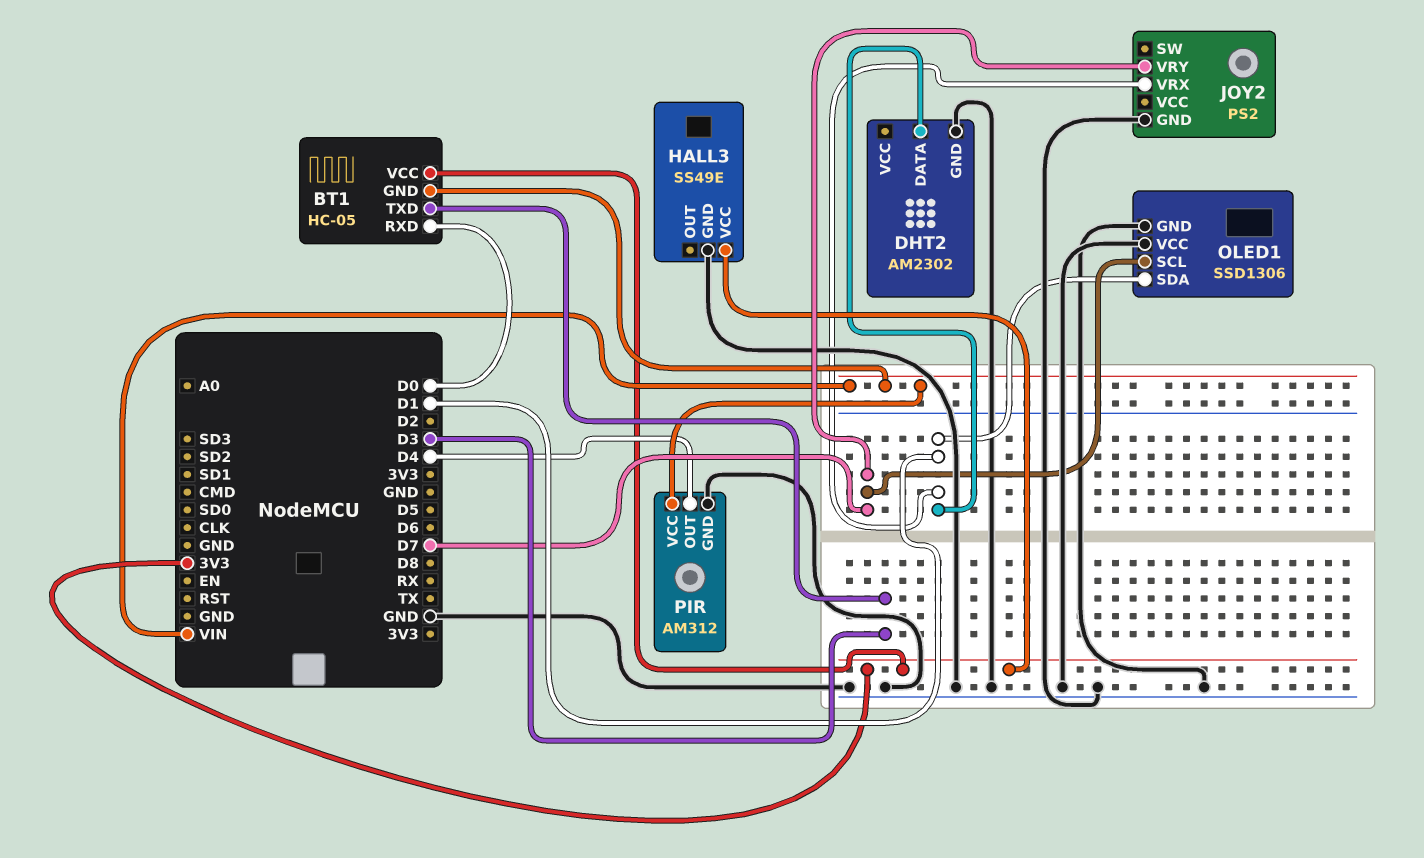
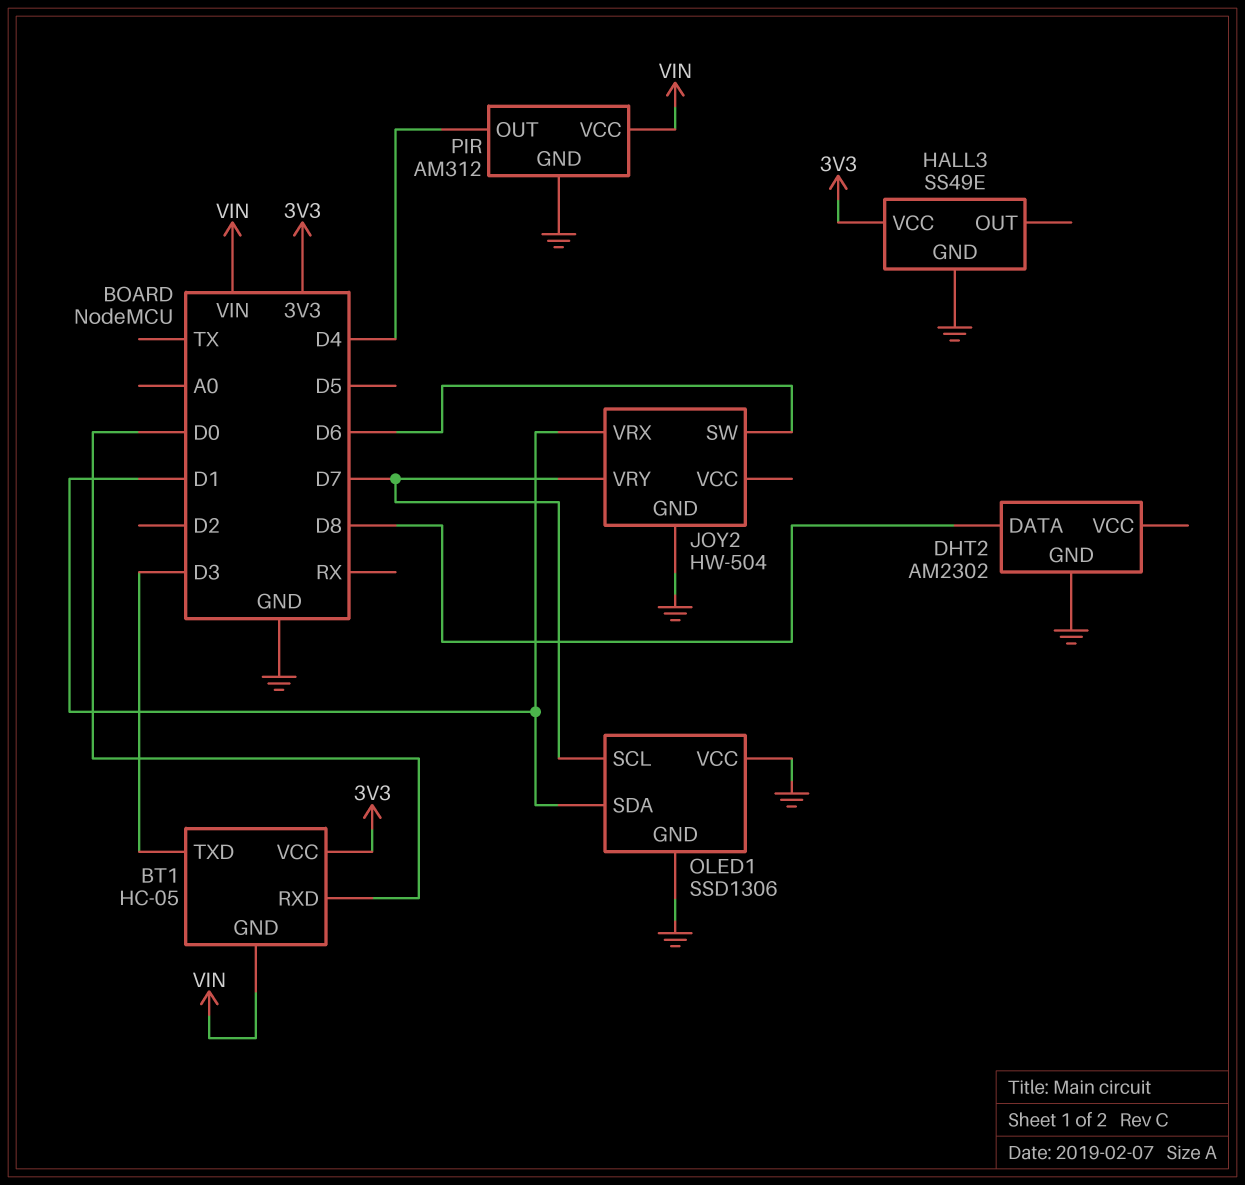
DHT2 pin DATA: D1 -> D8
JOY2: PS2 -> HW-504
JOY2 pin SW: none -> D6

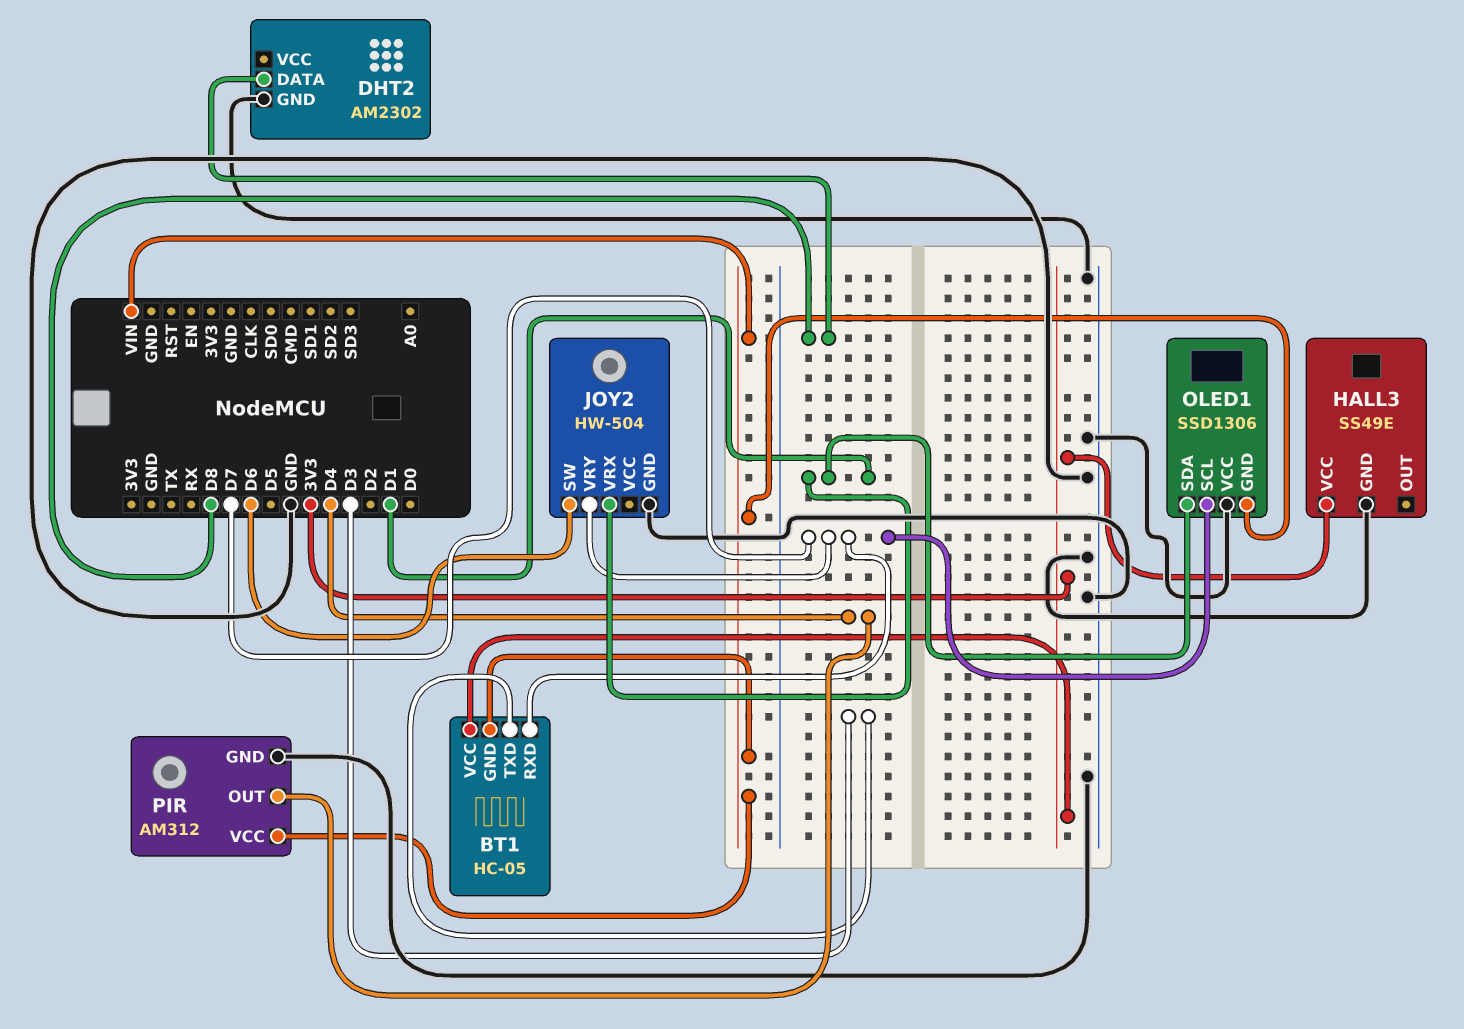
BT1 pin RXD: D0 -> D7
OLED1 pin GND: GND -> VIN

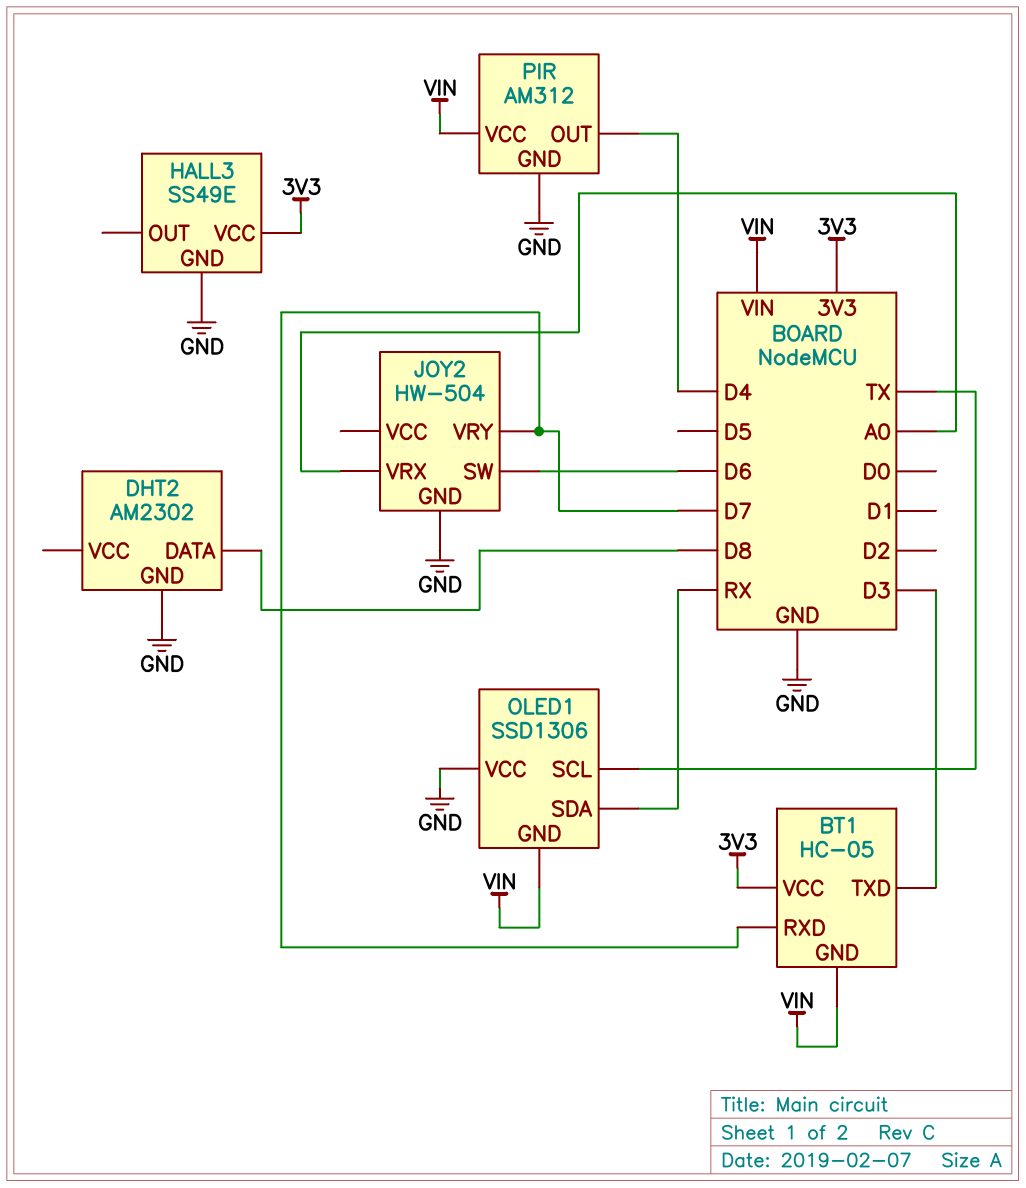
JOY2 pin VRX: D1 -> A0
OLED1 pin SCL: D7 -> TX
OLED1 pin SDA: D1 -> RX

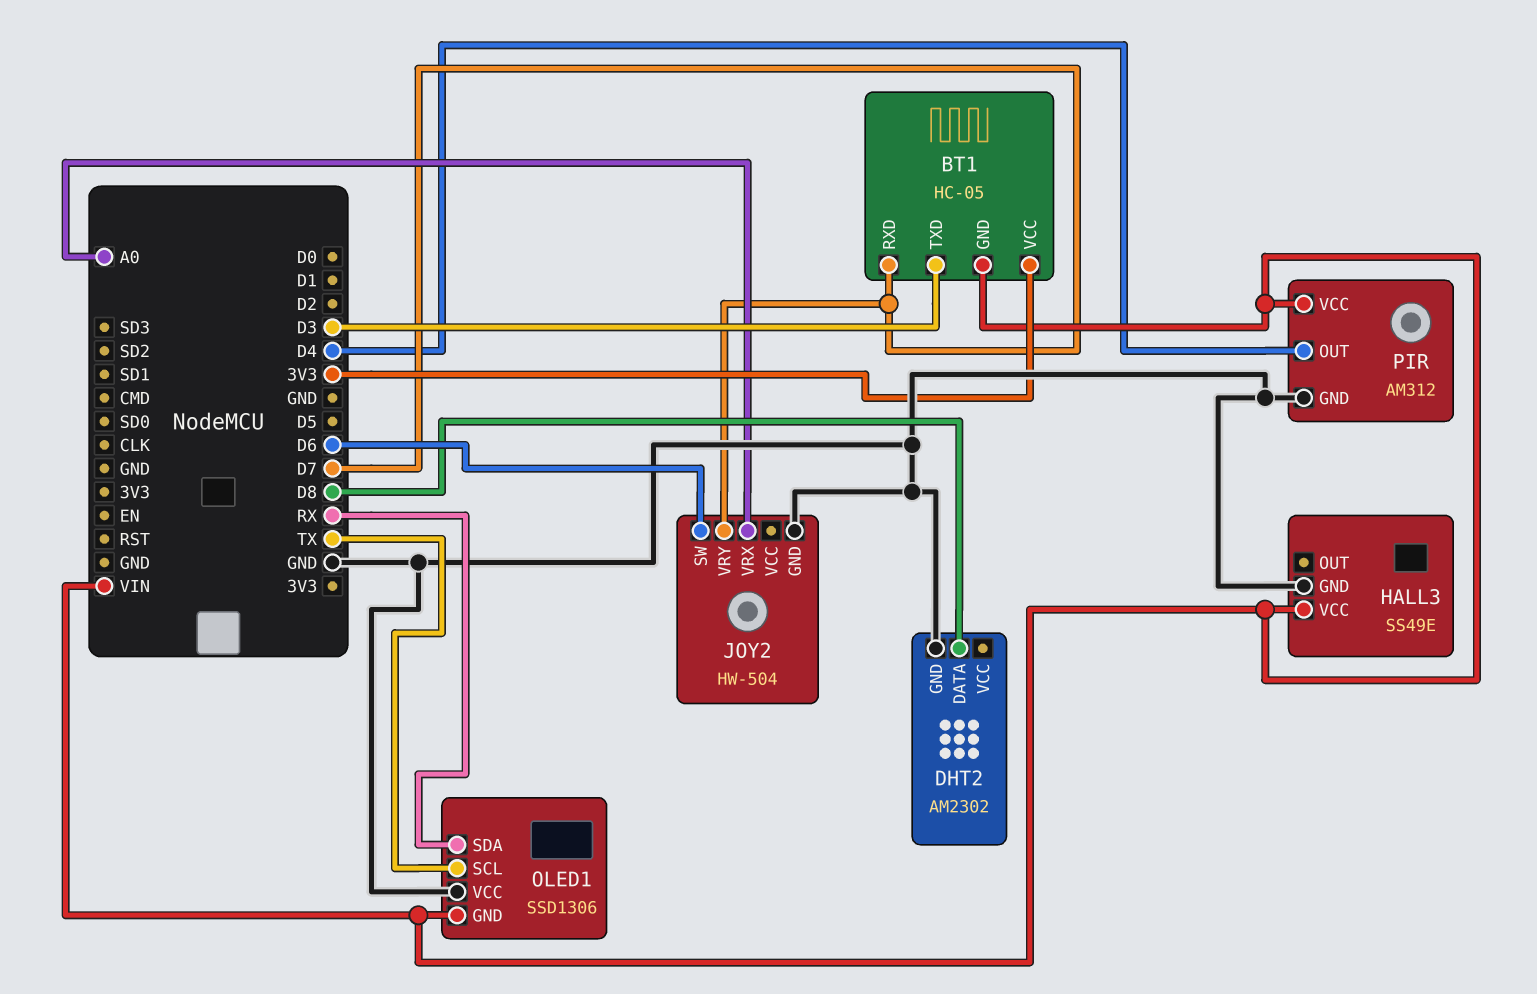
HALL3 pin VCC: 3V3 -> VIN

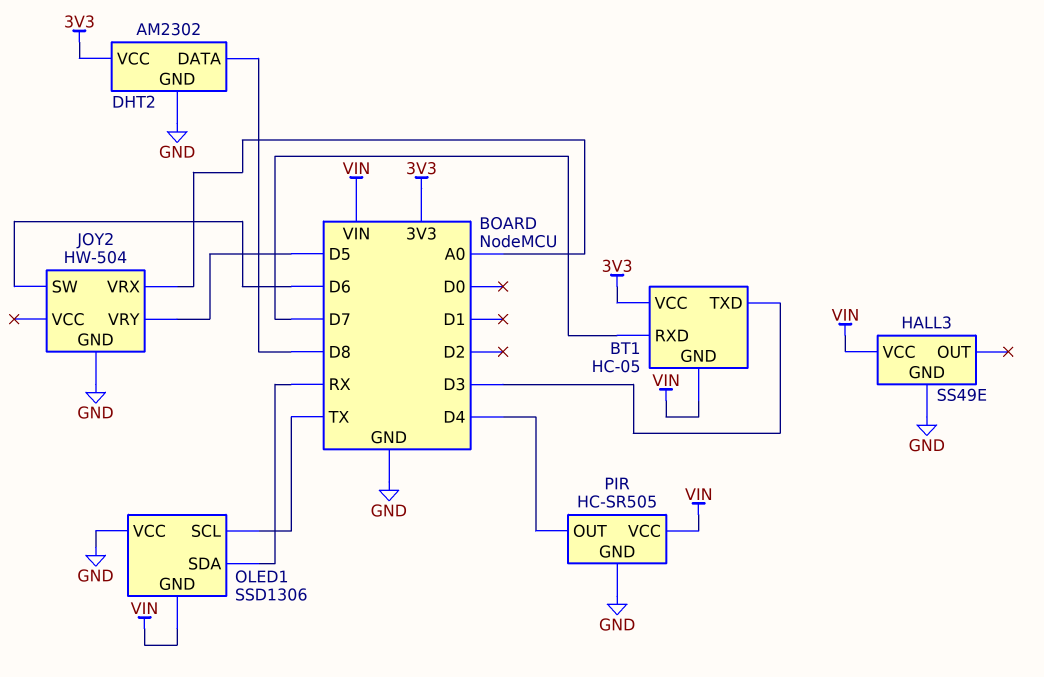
DHT2 pin VCC: none -> 3V3
JOY2 pin VRY: D7 -> D5
PIR: AM312 -> HC-SR505

